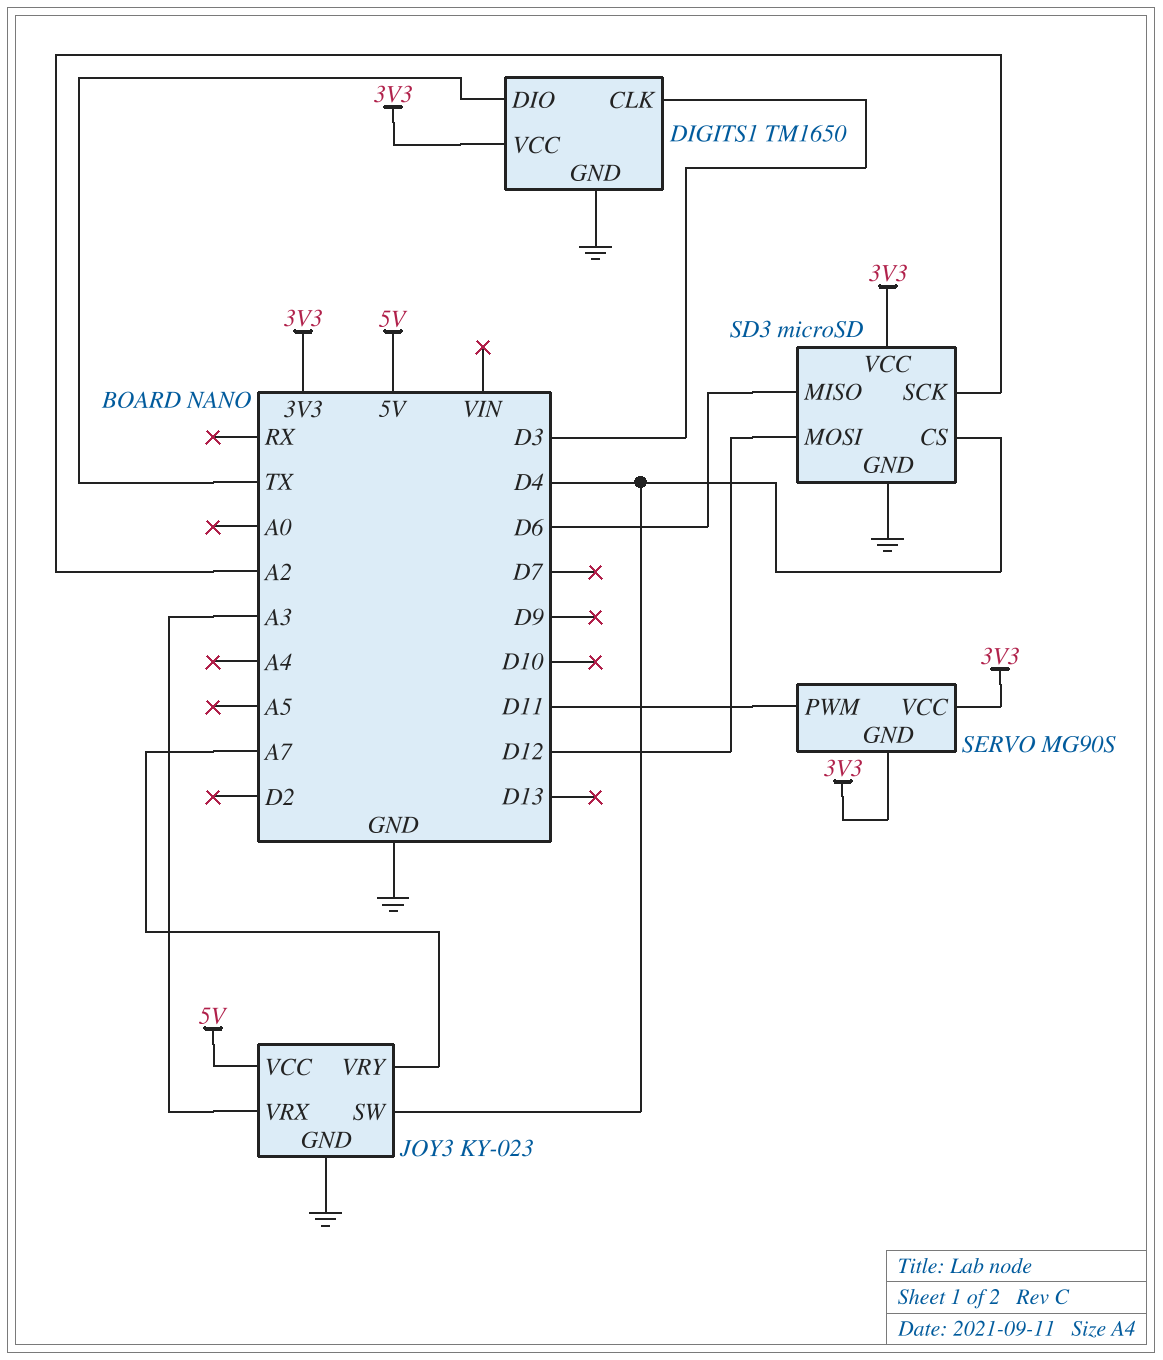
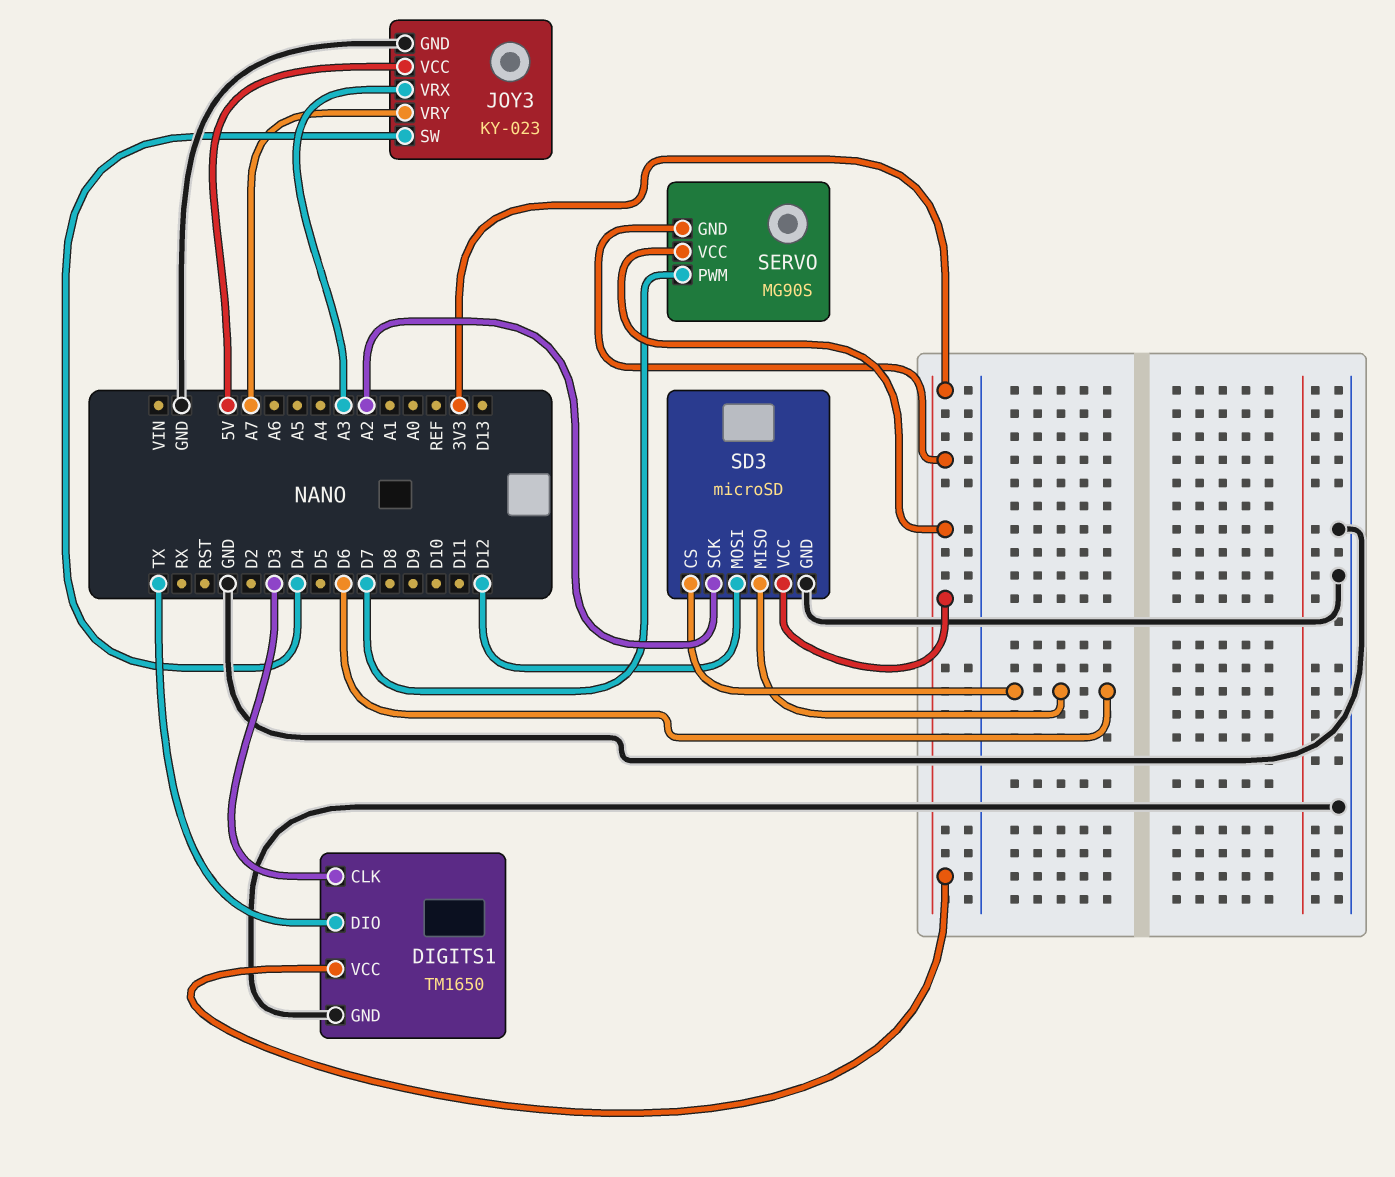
SD3 pin CS: D4 -> D6
SERVO pin PWM: D11 -> D7

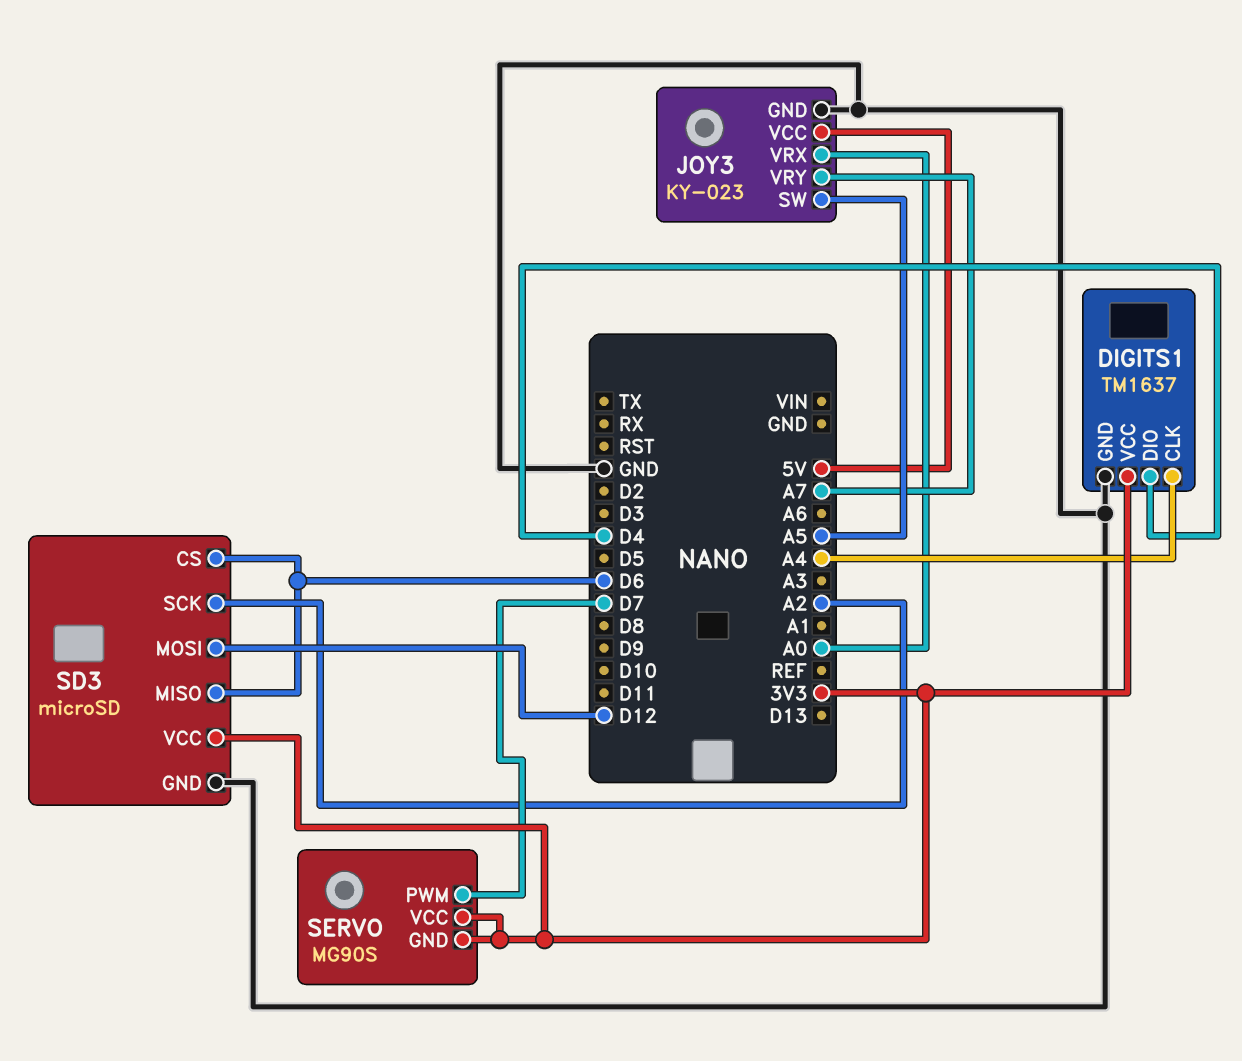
DIGITS1: TM1650 -> TM1637
DIGITS1 pin CLK: D3 -> A4
DIGITS1 pin DIO: TX -> D4
JOY3 pin SW: D4 -> A5
JOY3 pin VRX: A3 -> A0

